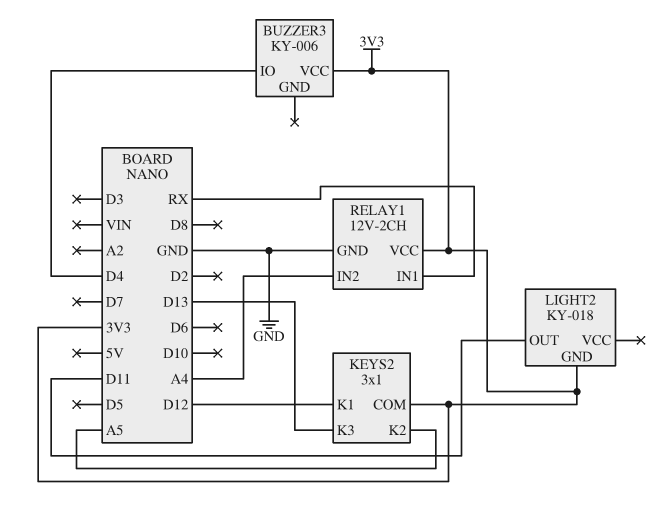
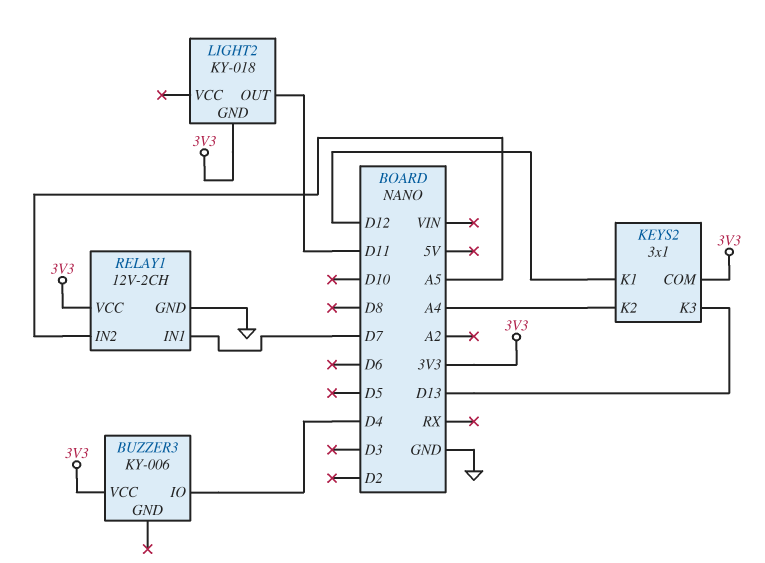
KEYS2 pin K2: A5 -> A4
RELAY1 pin IN1: RX -> D7
RELAY1 pin IN2: A4 -> A5

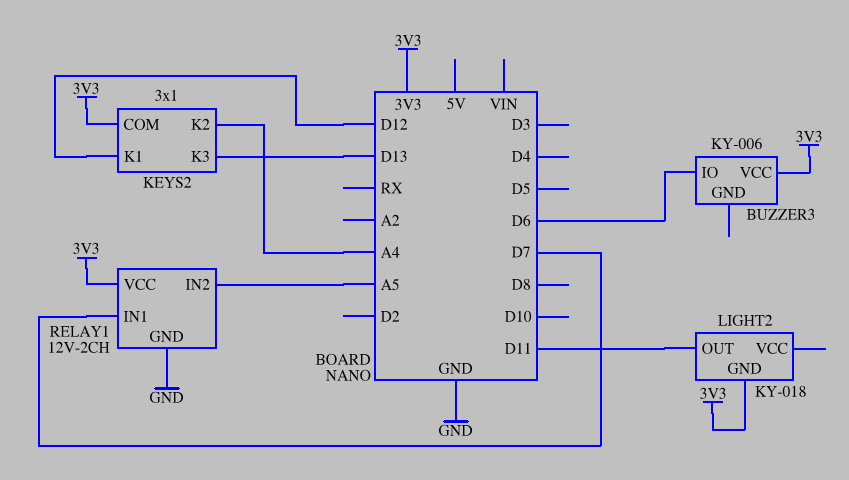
BUZZER3 pin IO: D4 -> D6

